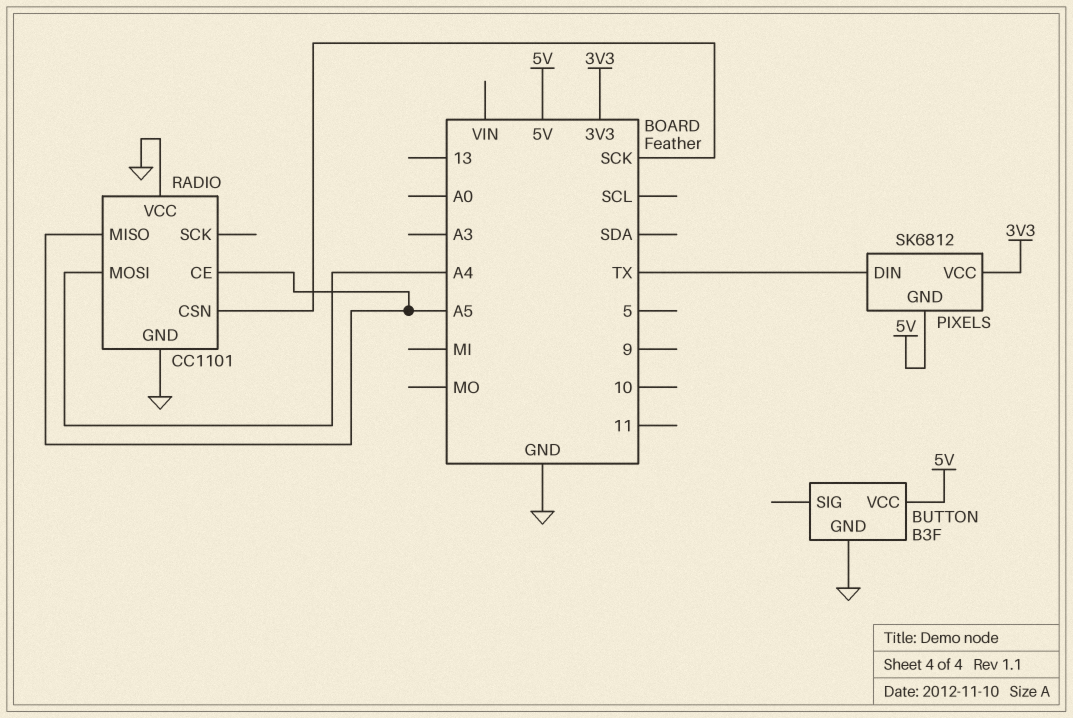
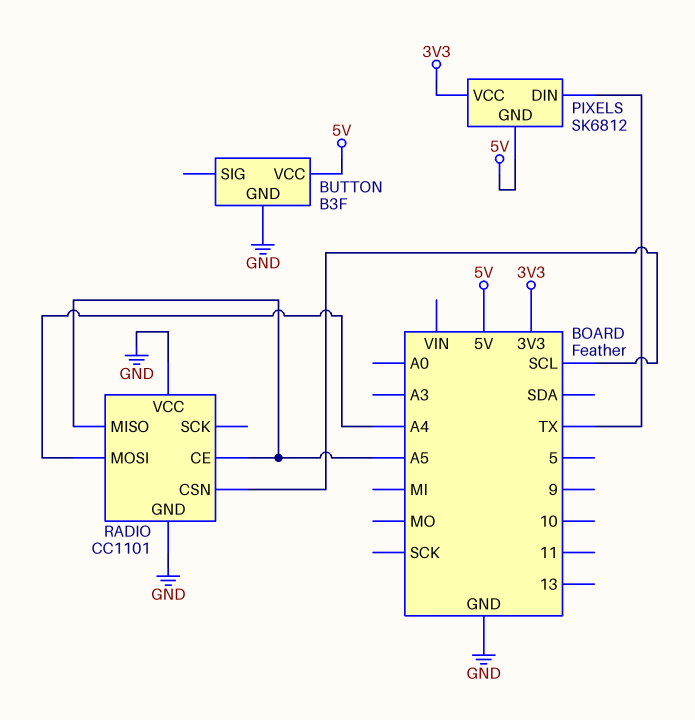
RADIO pin CSN: SCK -> SCL

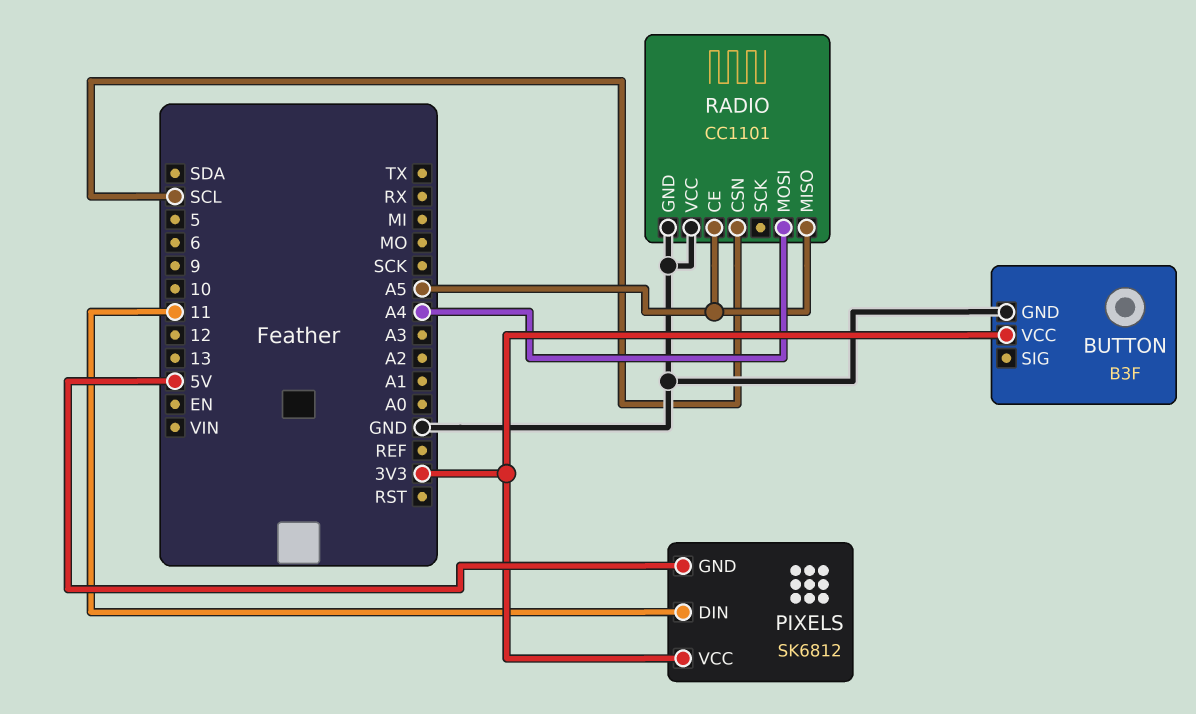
BUTTON pin VCC: 5V -> 3V3
PIXELS pin DIN: TX -> 11

